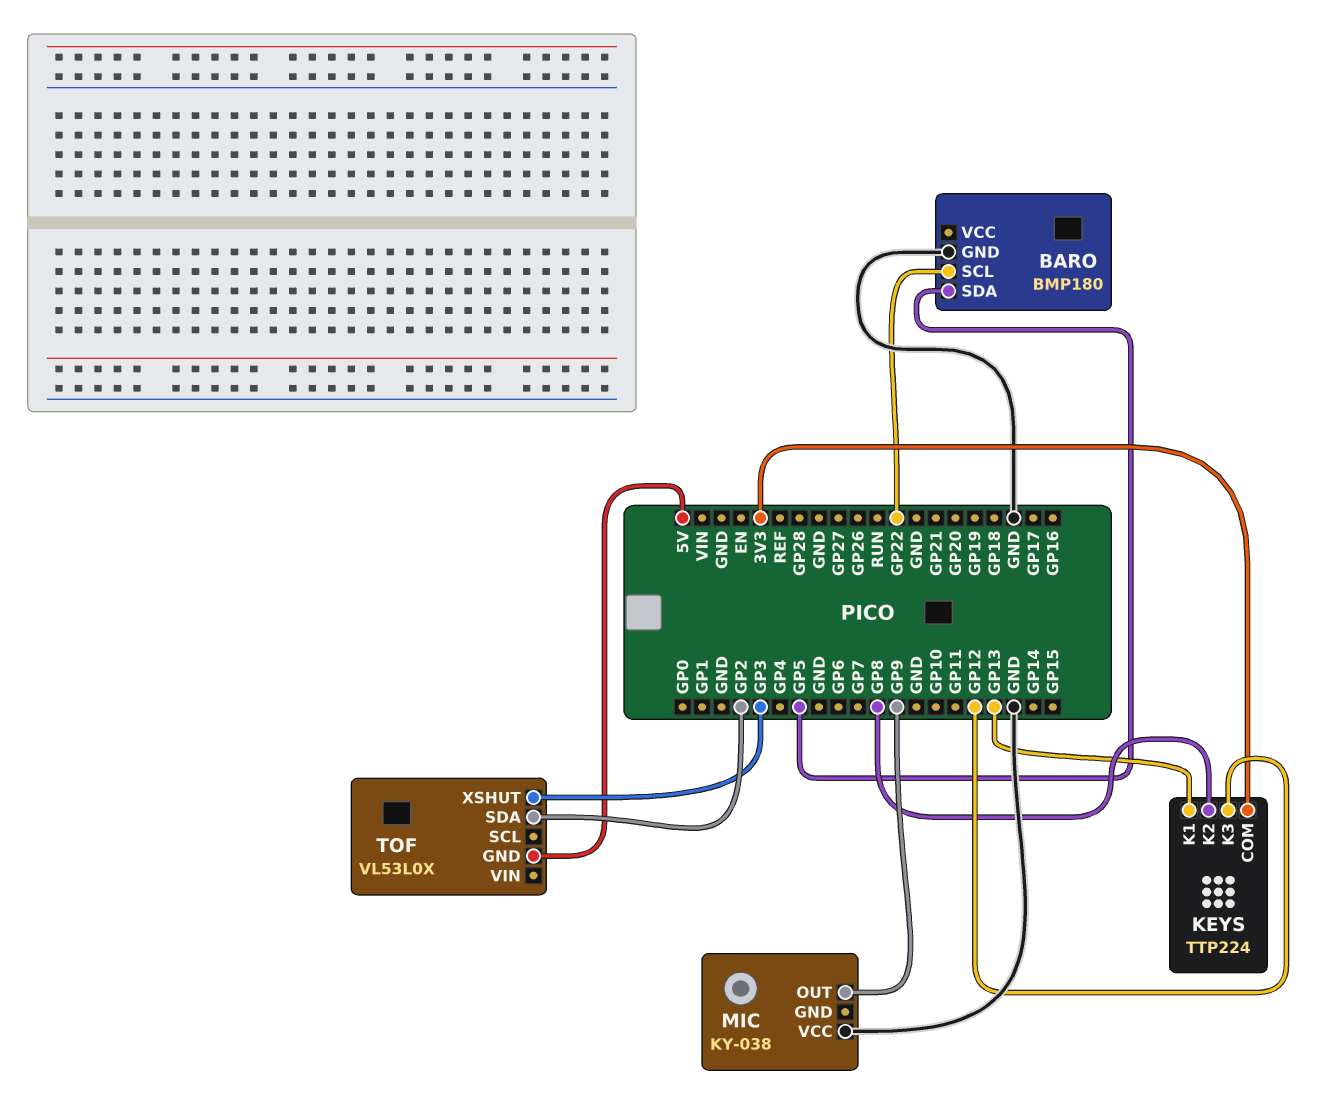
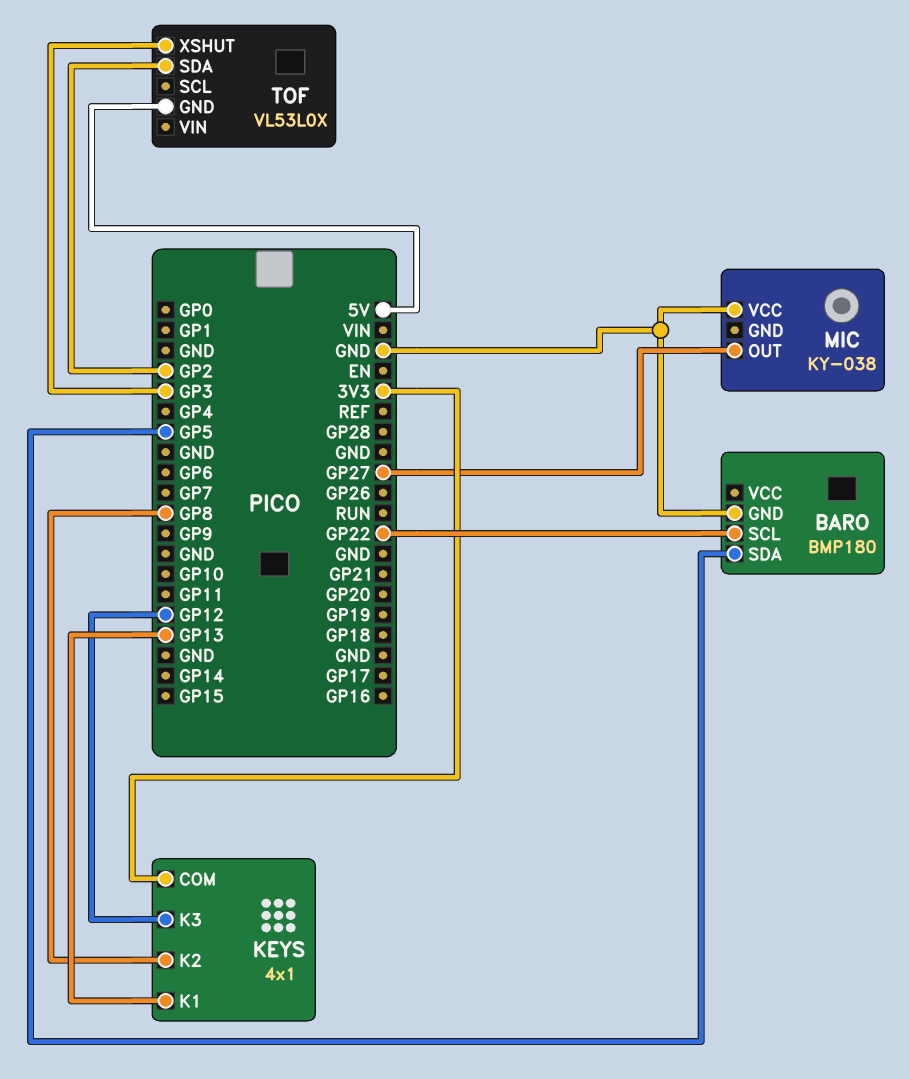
KEYS: TTP224 -> 4x1
MIC pin OUT: GP9 -> GP27

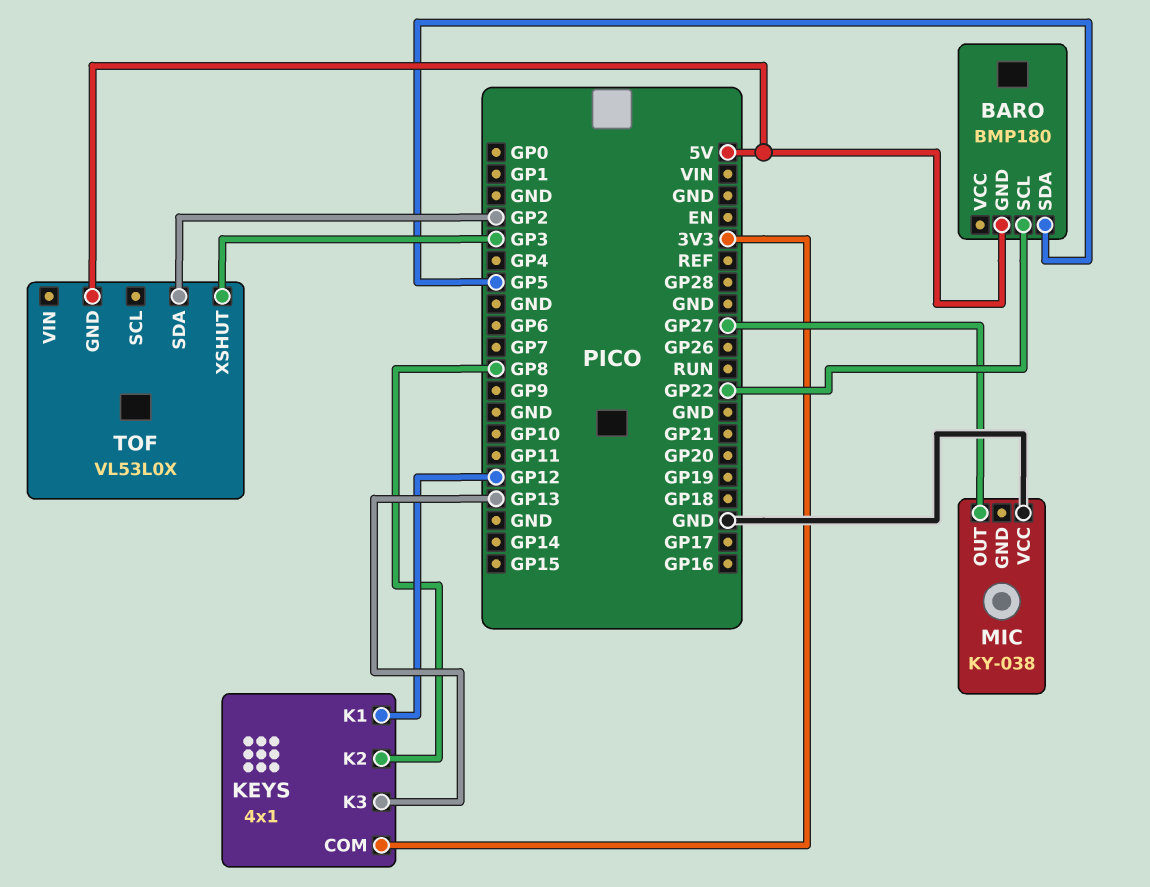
BARO pin GND: GND -> 5V
KEYS pin K1: GP13 -> GP12
KEYS pin K3: GP12 -> GP13

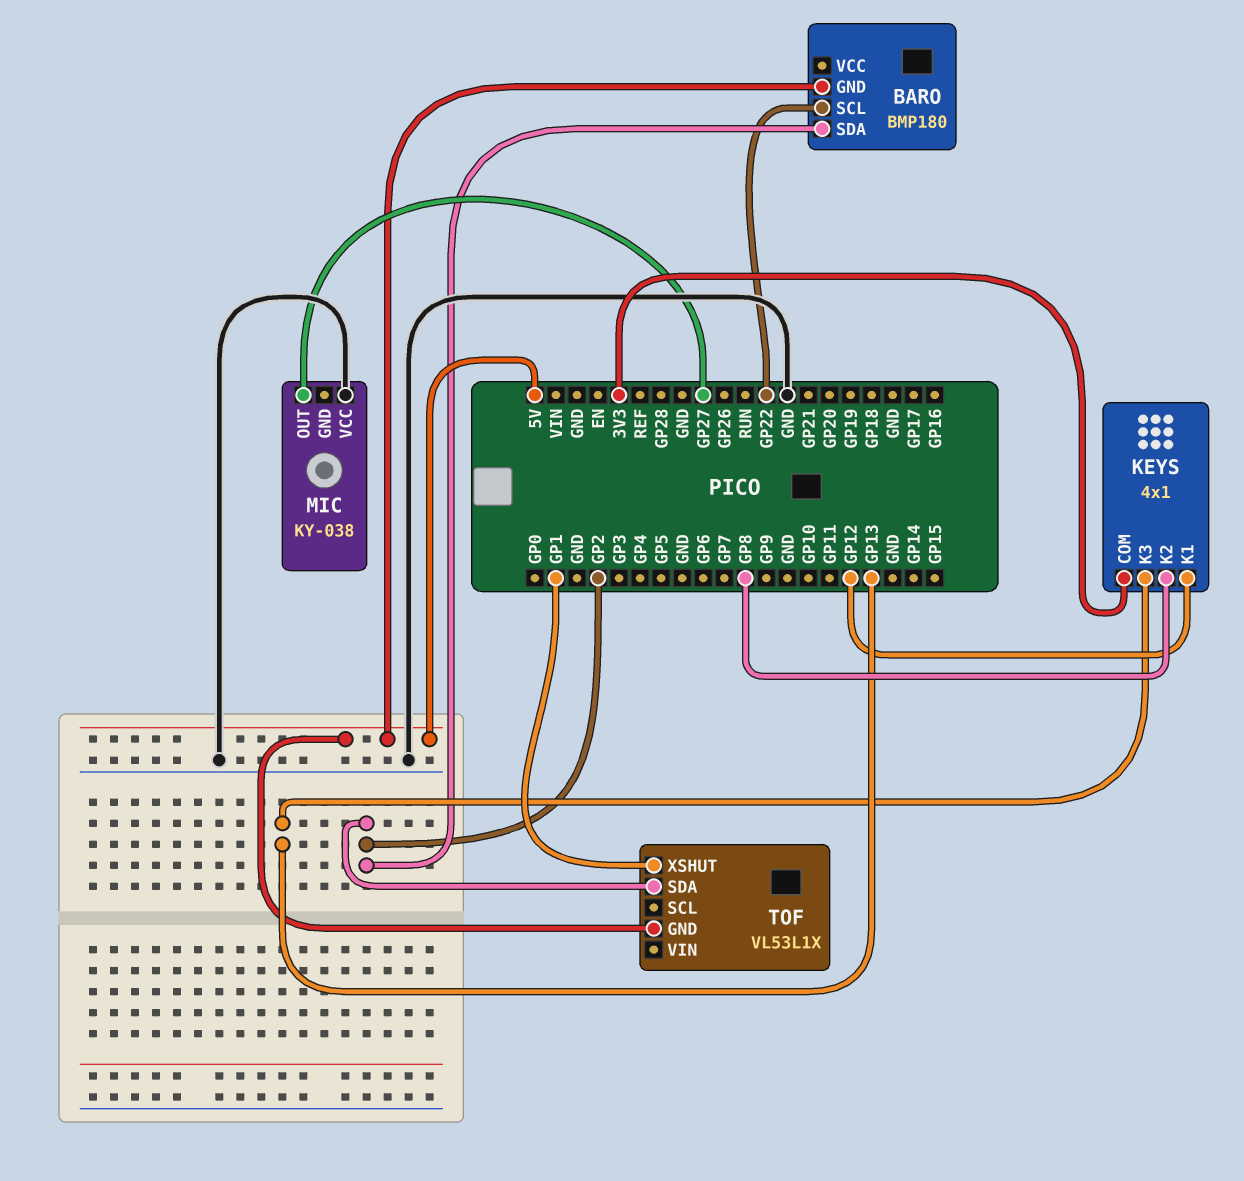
BARO pin SDA: GP5 -> GP2
TOF: VL53L0X -> VL53L1X
TOF pin XSHUT: GP3 -> GP1

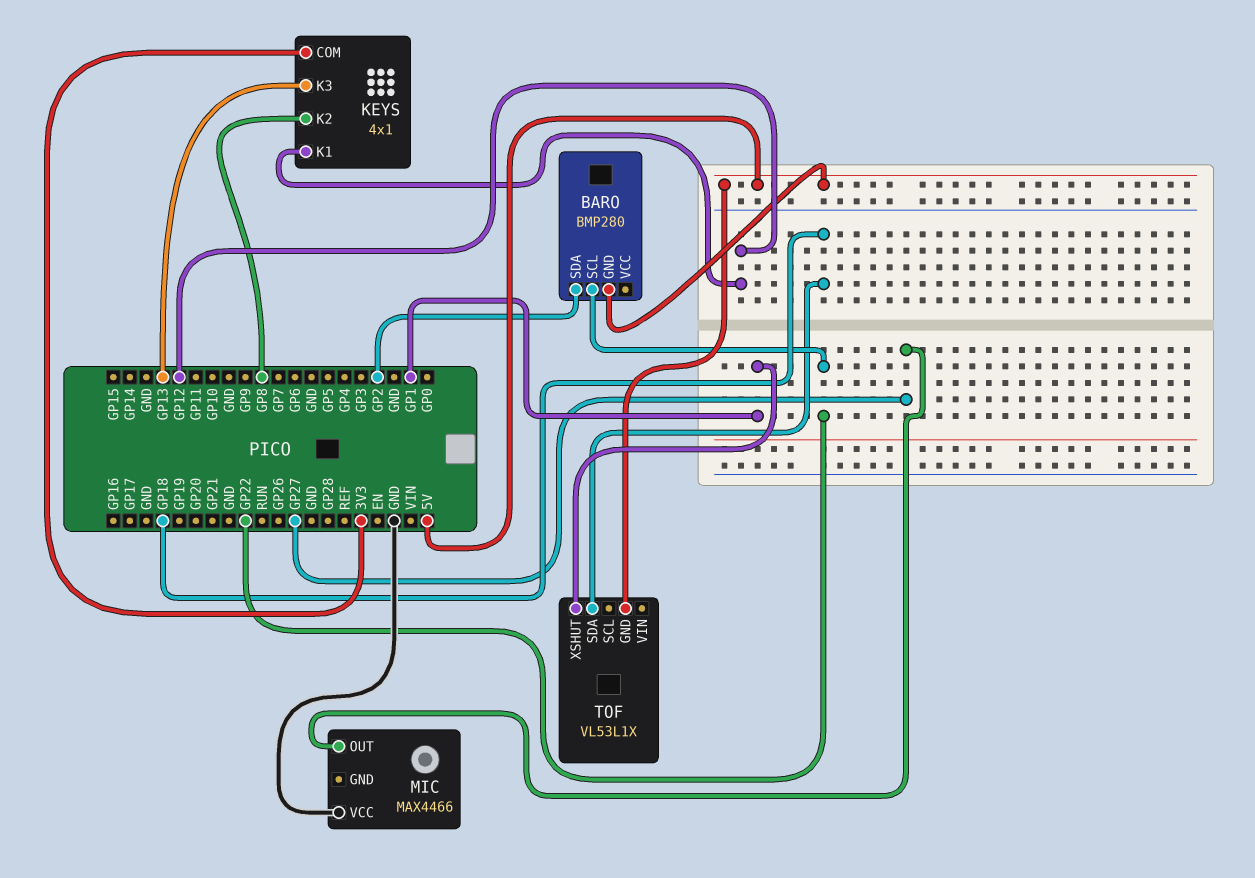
BARO: BMP180 -> BMP280
MIC: KY-038 -> MAX4466
TOF pin SDA: GP2 -> GP18

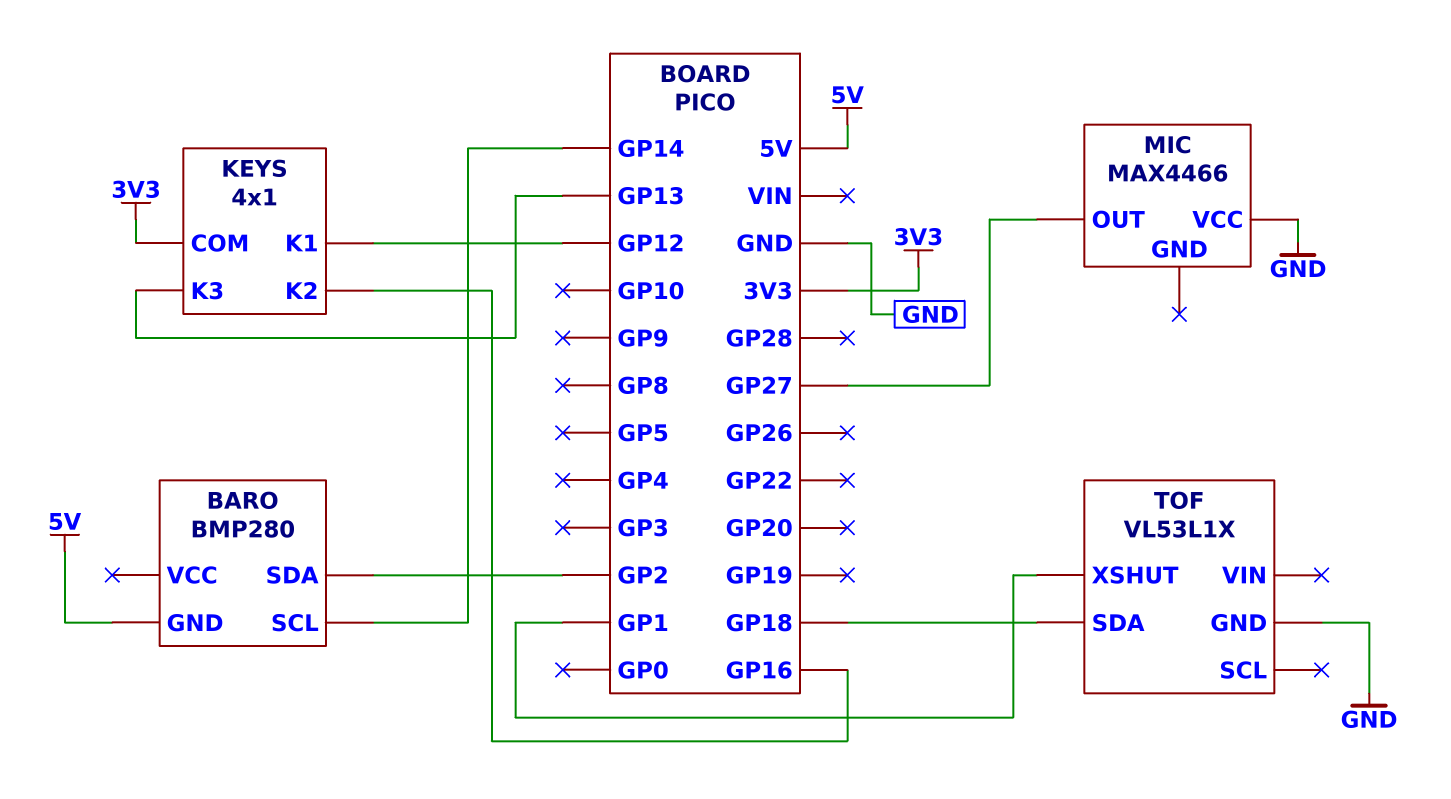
BARO pin SCL: GP22 -> GP14
KEYS pin K2: GP8 -> GP16
TOF pin GND: 5V -> GND

